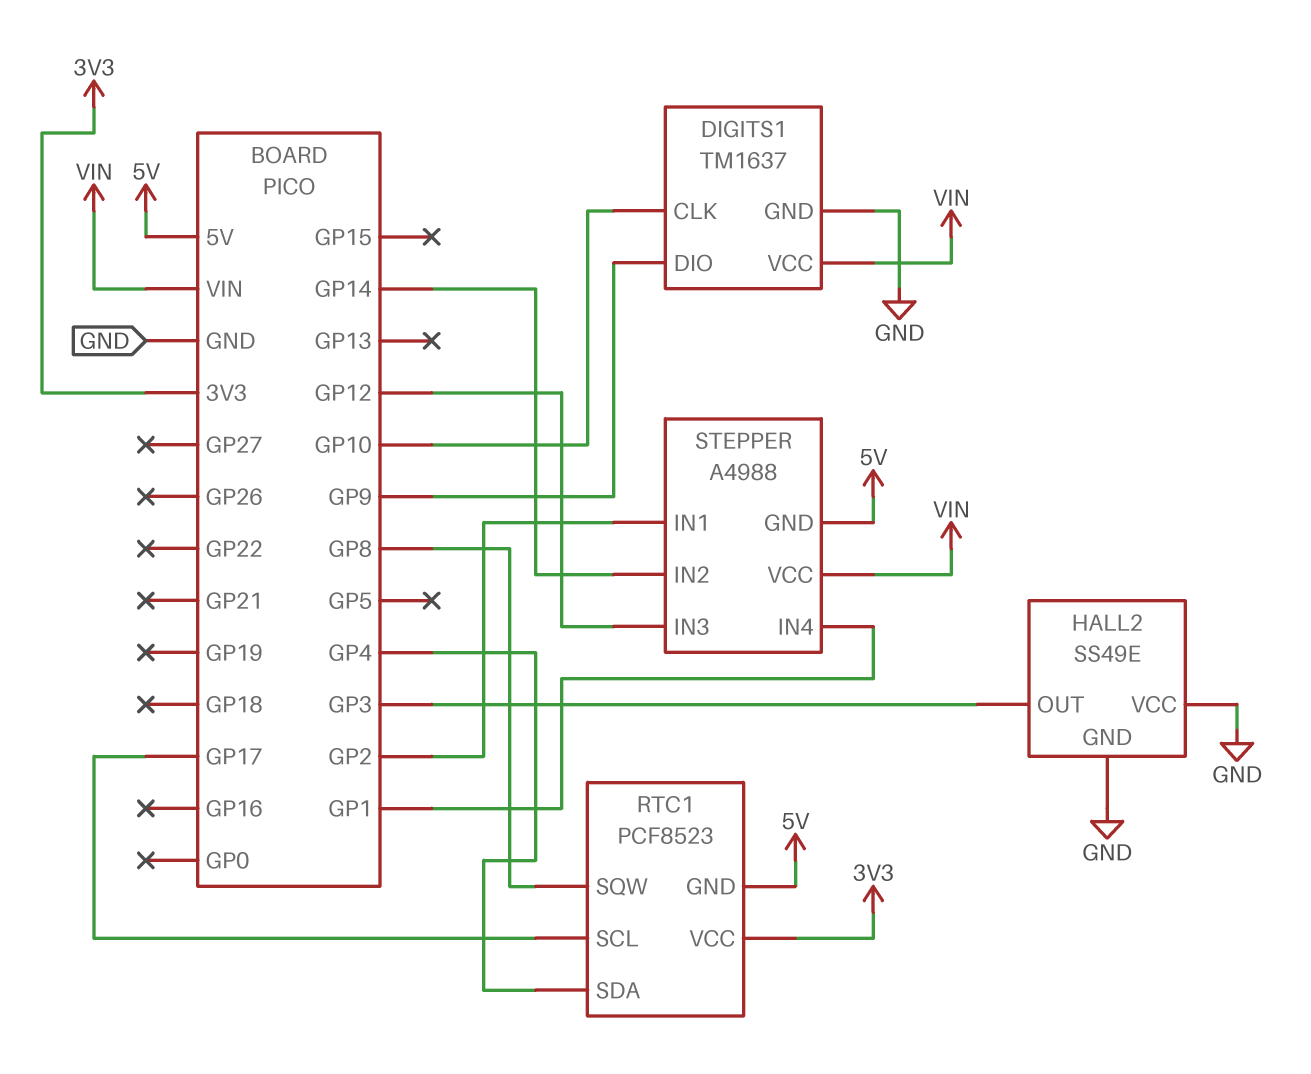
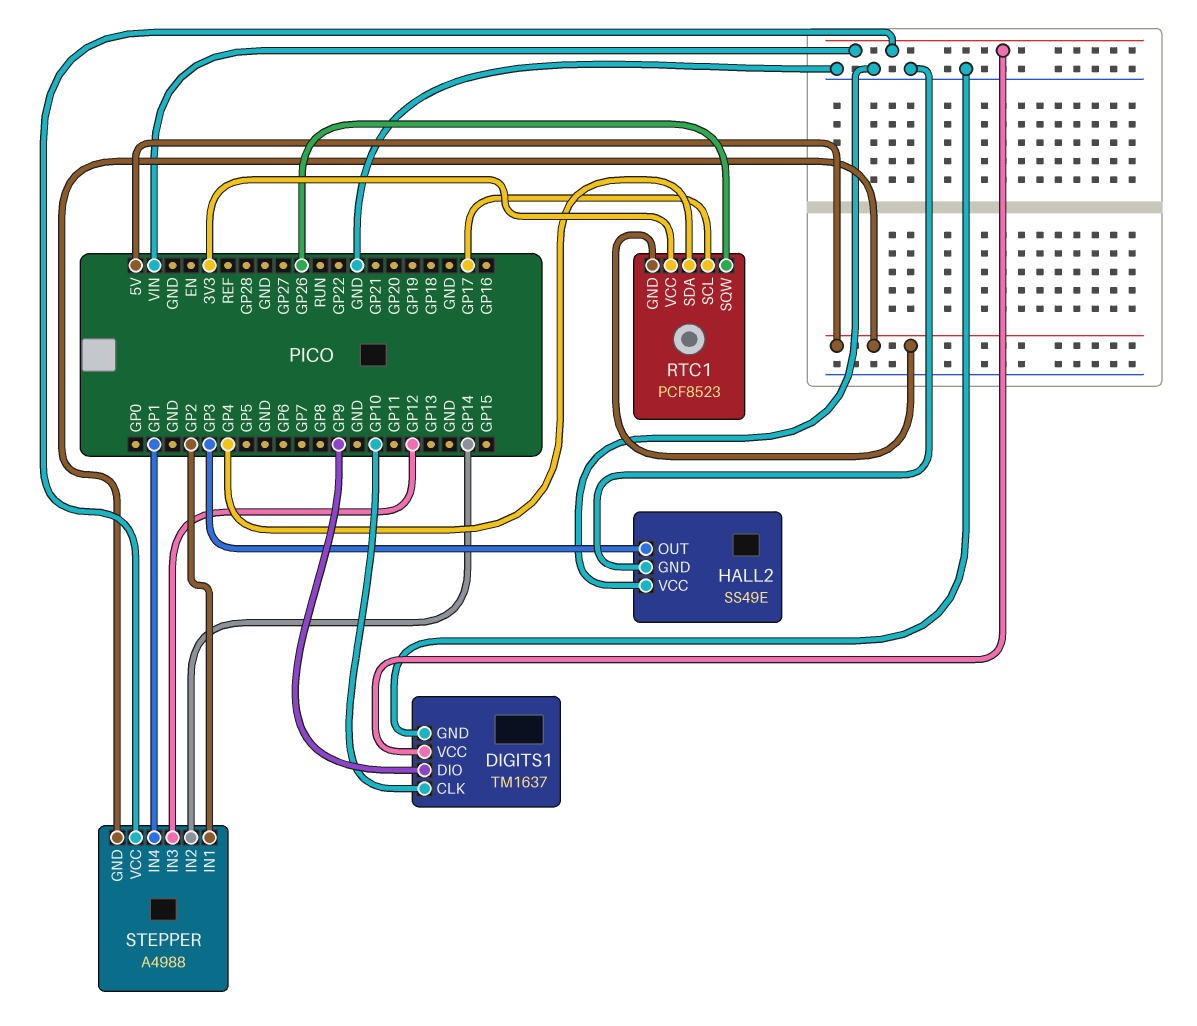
RTC1 pin SQW: GP8 -> GP26

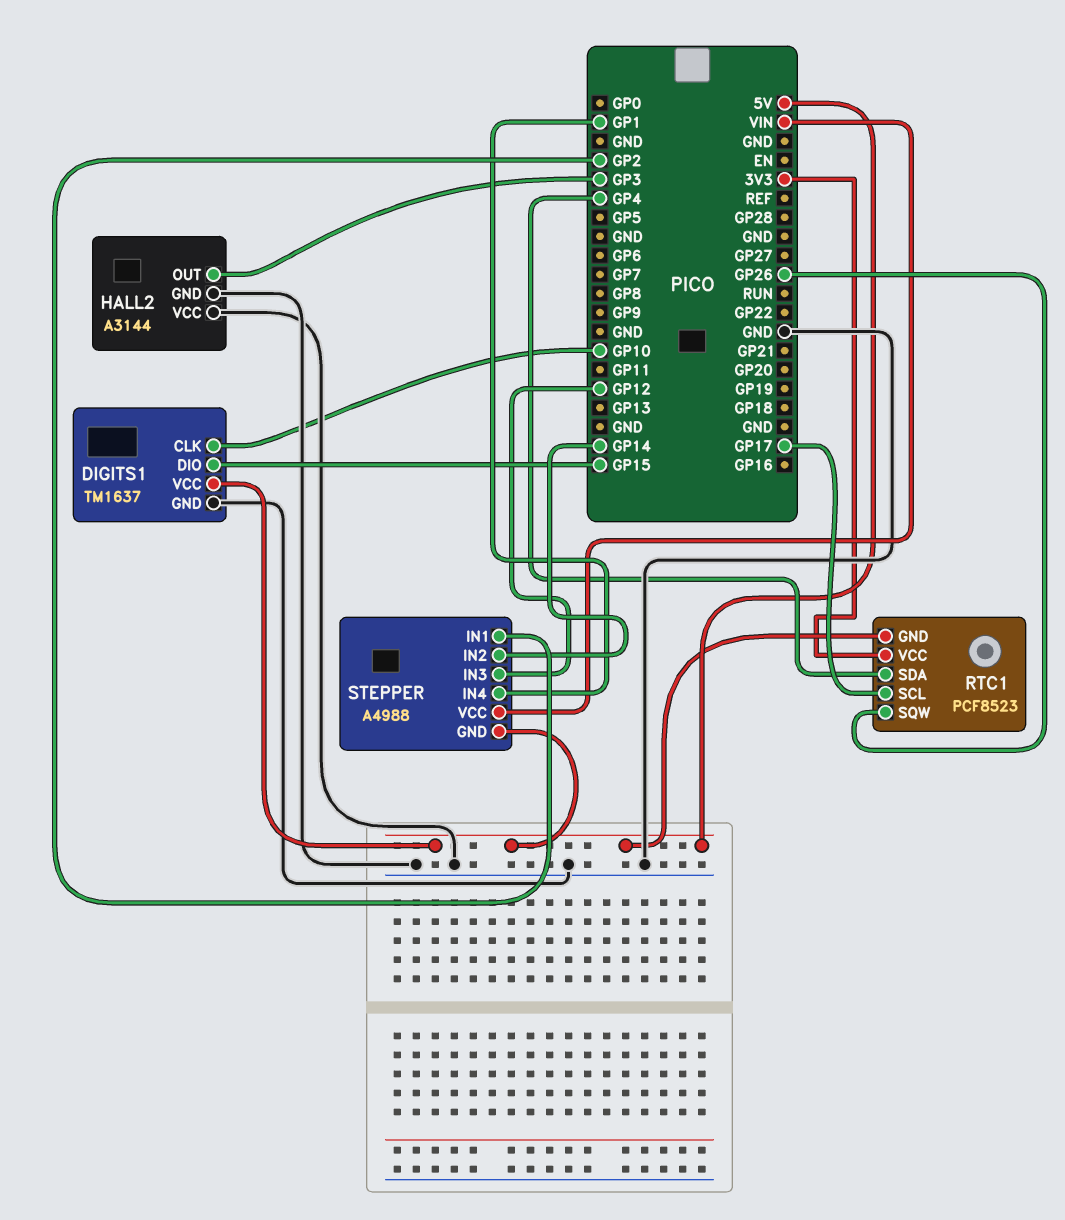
DIGITS1 pin DIO: GP9 -> GP15
DIGITS1 pin VCC: VIN -> 5V
HALL2: SS49E -> A3144

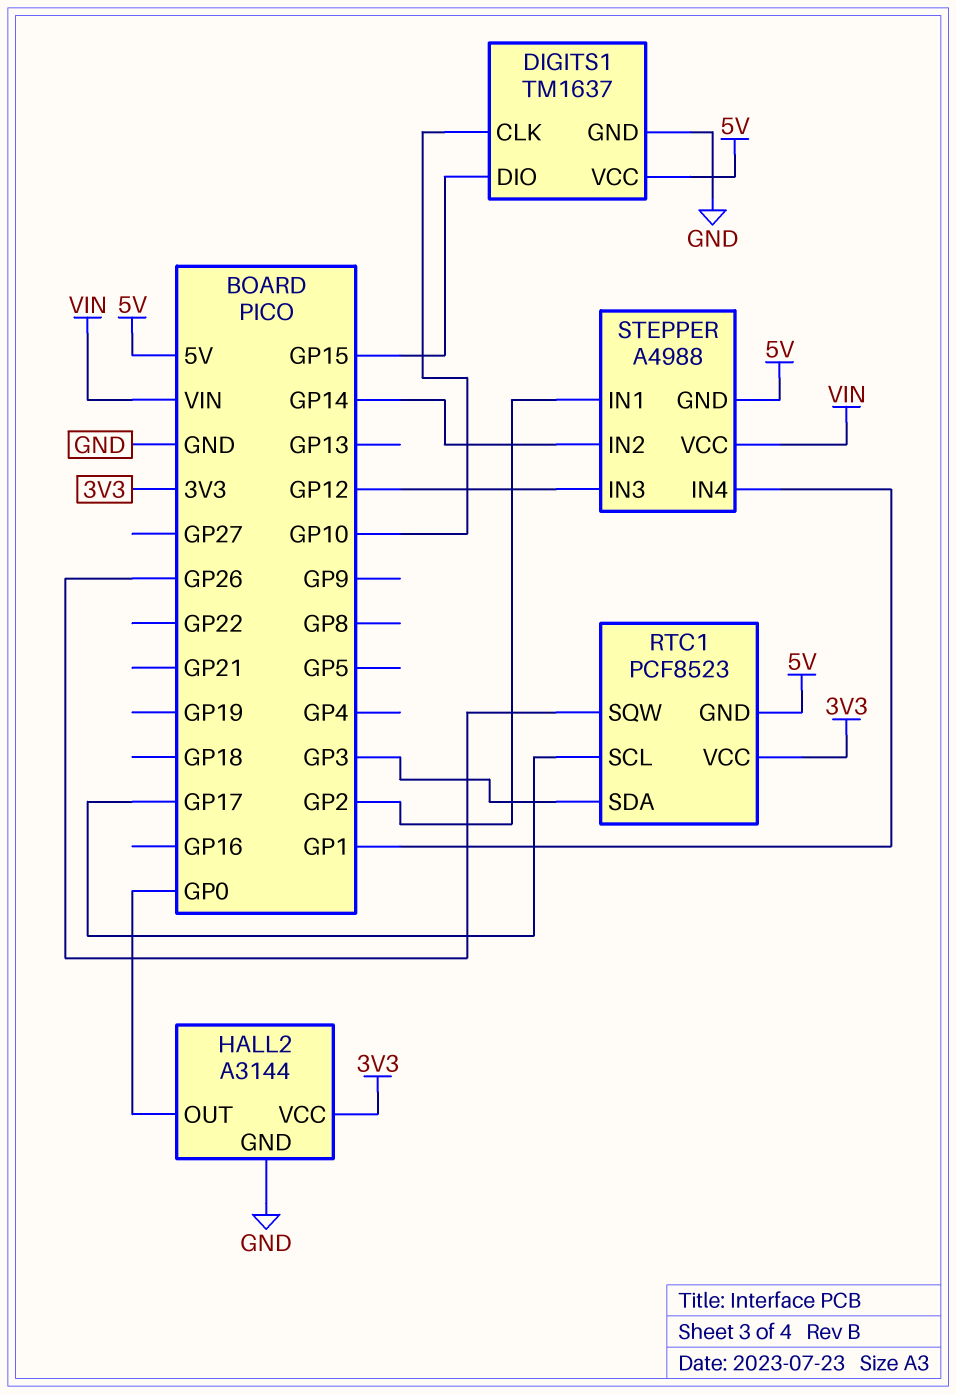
HALL2 pin OUT: GP3 -> GP0
HALL2 pin VCC: GND -> 3V3
RTC1 pin SDA: GP4 -> GP3

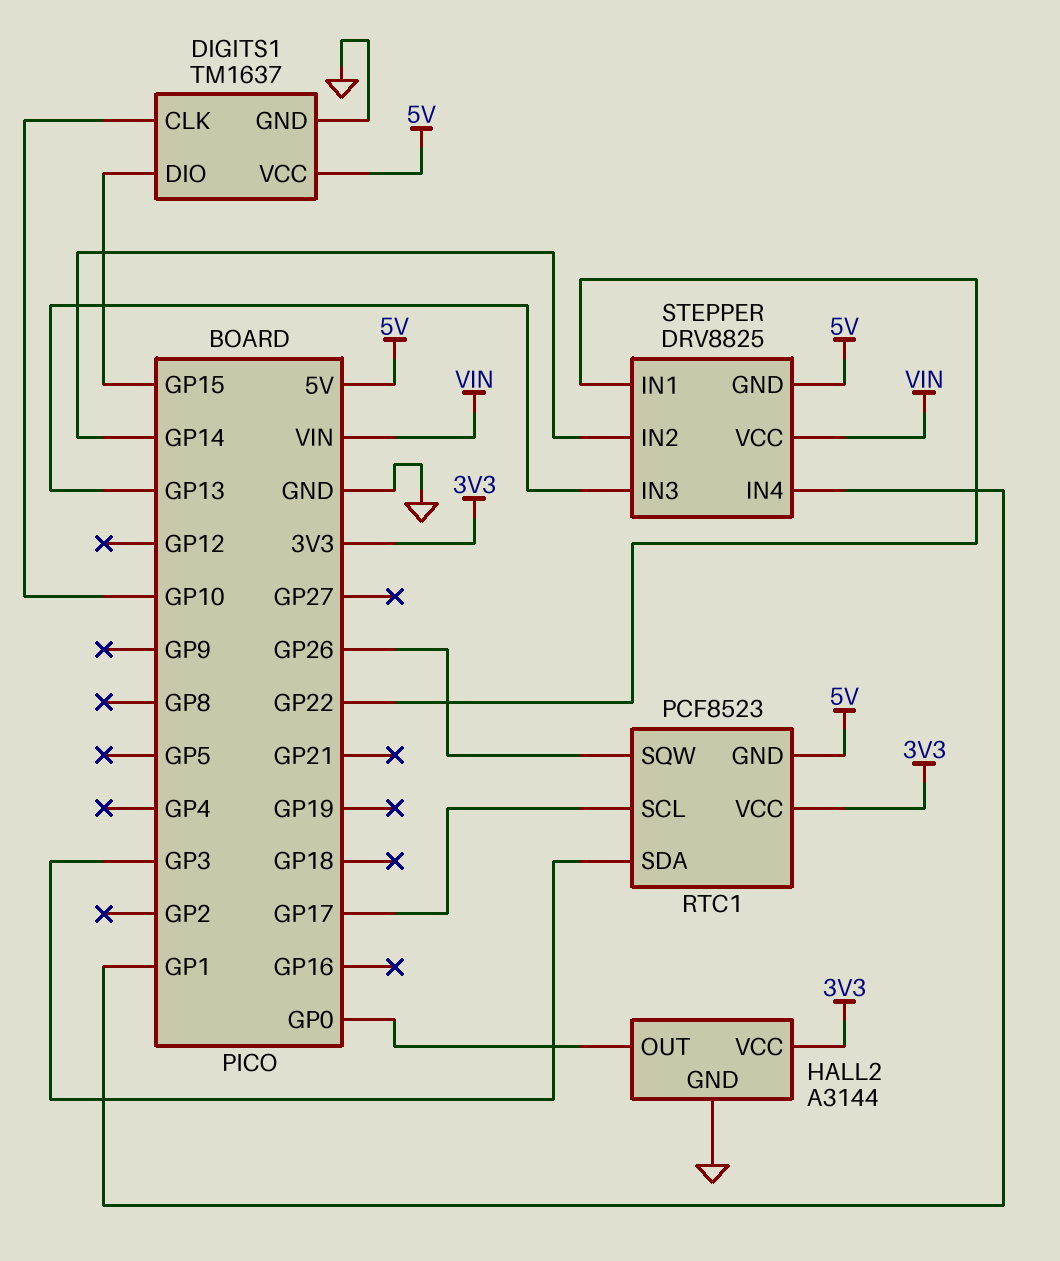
STEPPER: A4988 -> DRV8825
STEPPER pin IN1: GP2 -> GP22
STEPPER pin IN3: GP12 -> GP13

